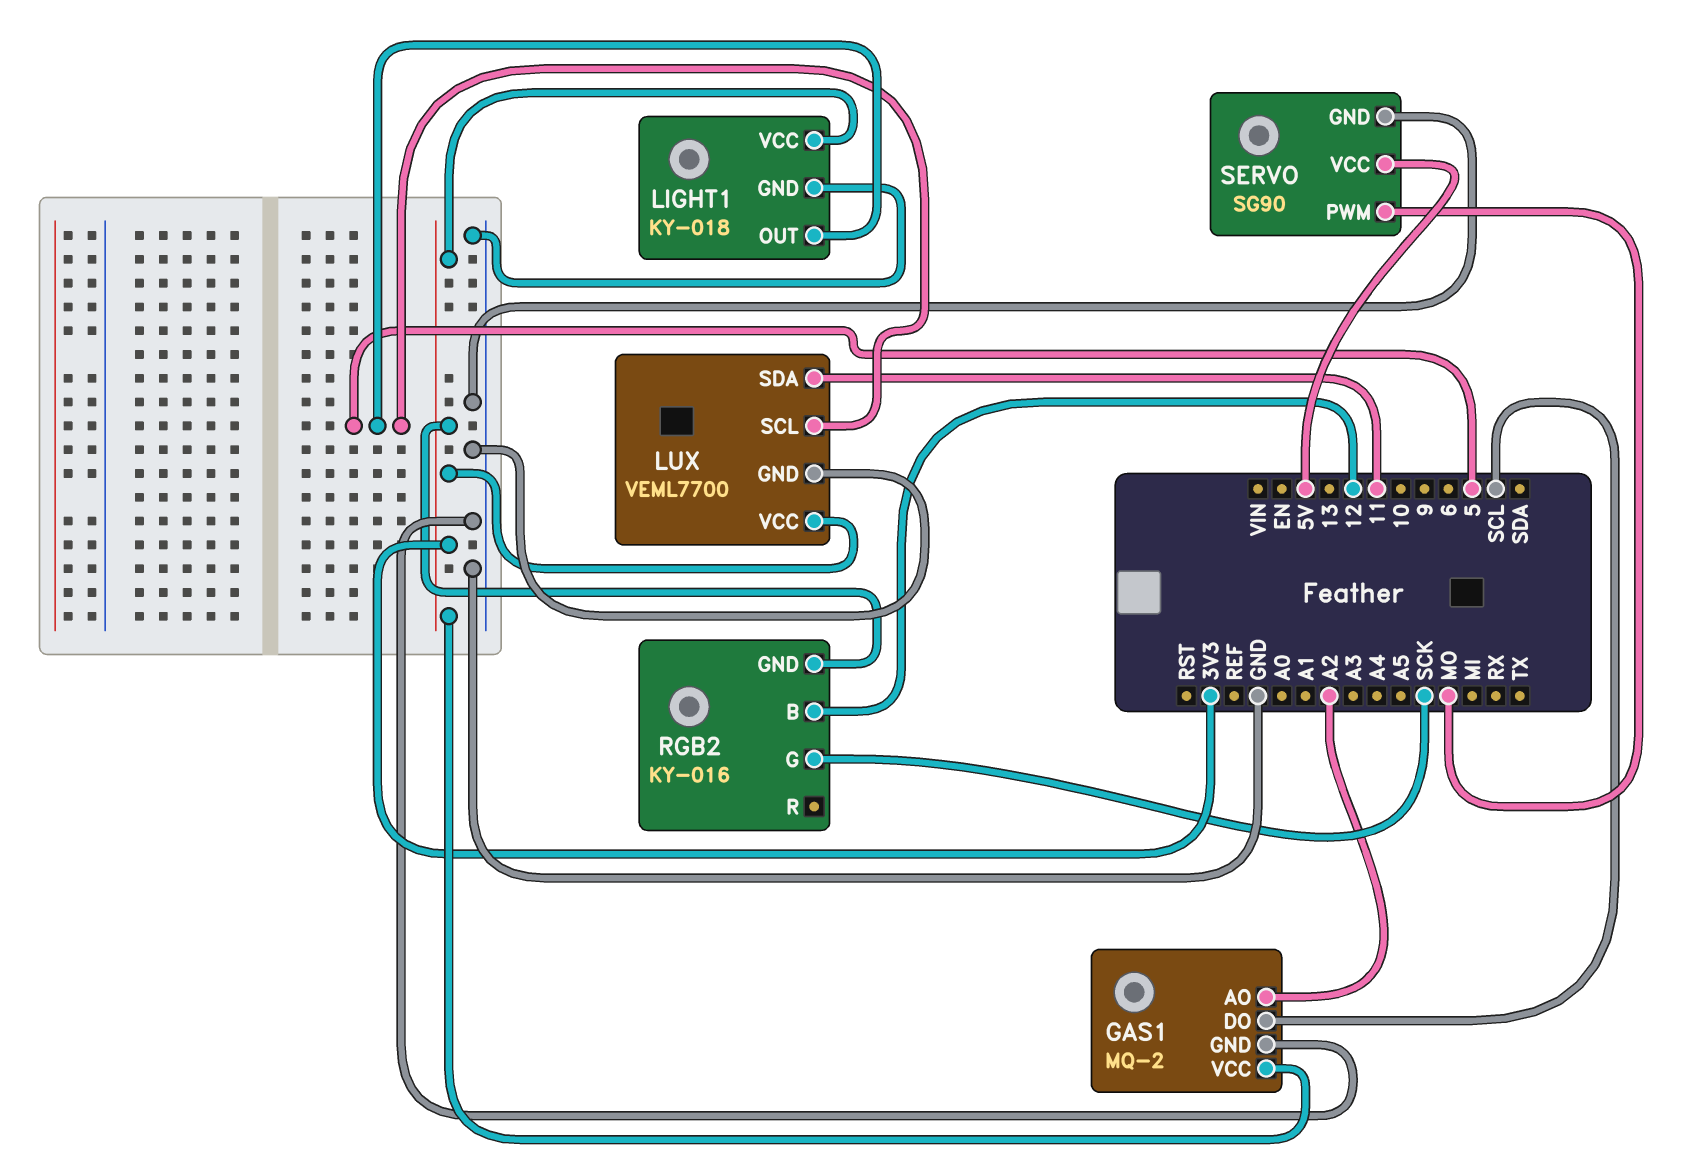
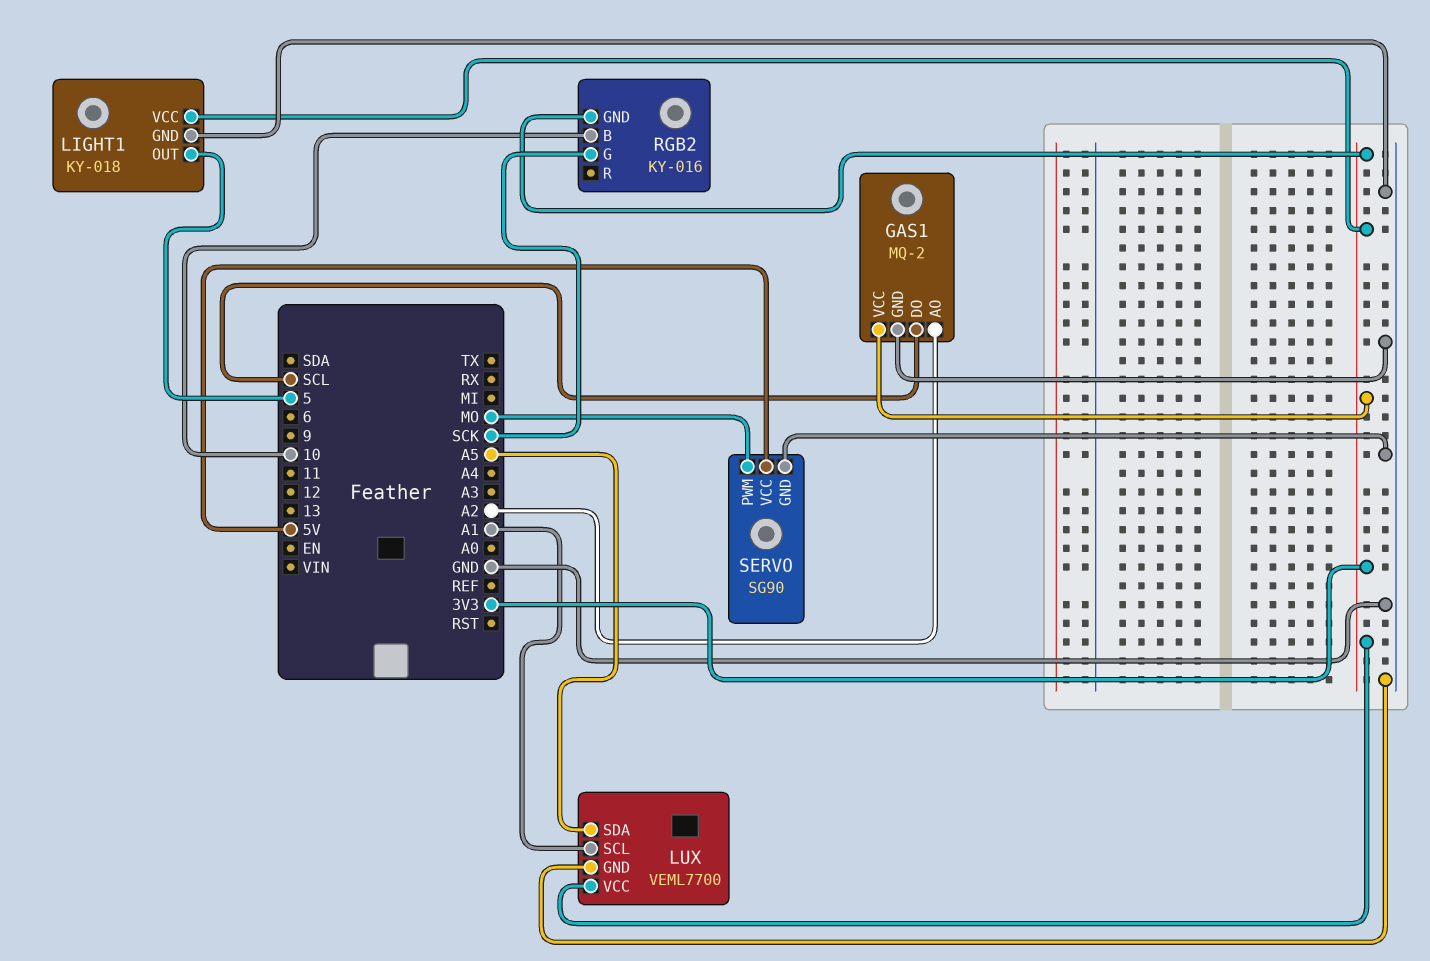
LUX pin SCL: 5 -> A1
LUX pin SDA: 11 -> A5
RGB2 pin B: 12 -> 10

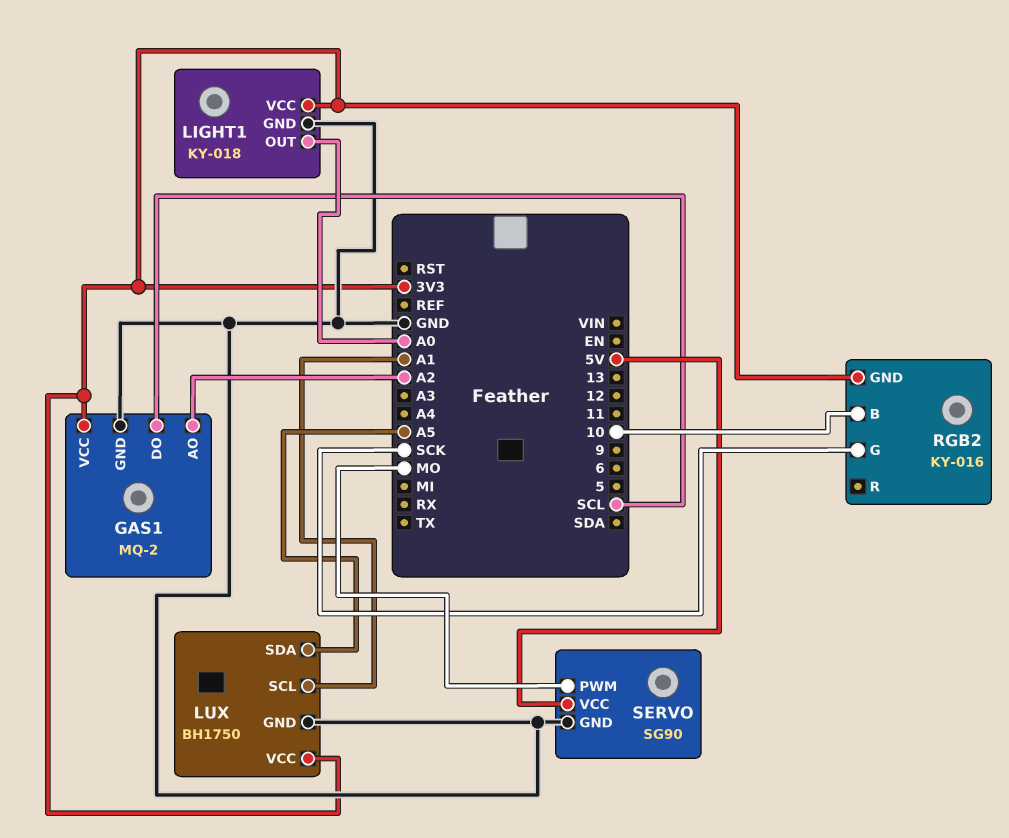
LIGHT1 pin OUT: 5 -> A0
LUX: VEML7700 -> BH1750

